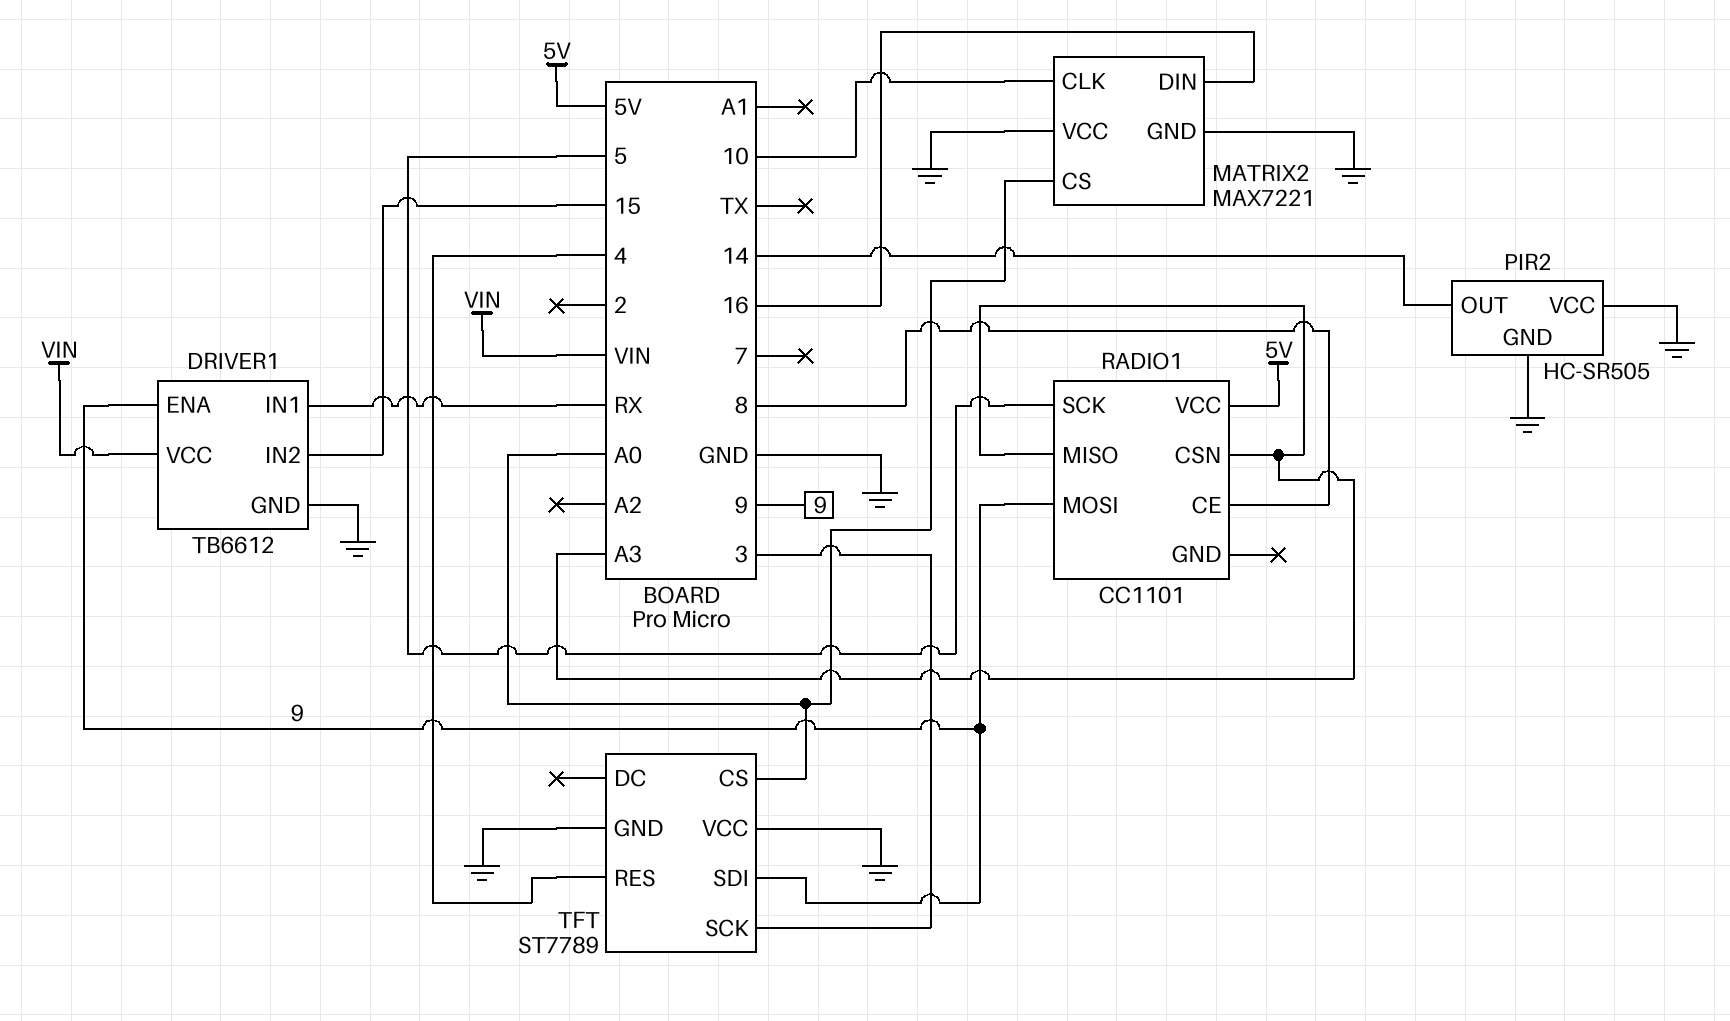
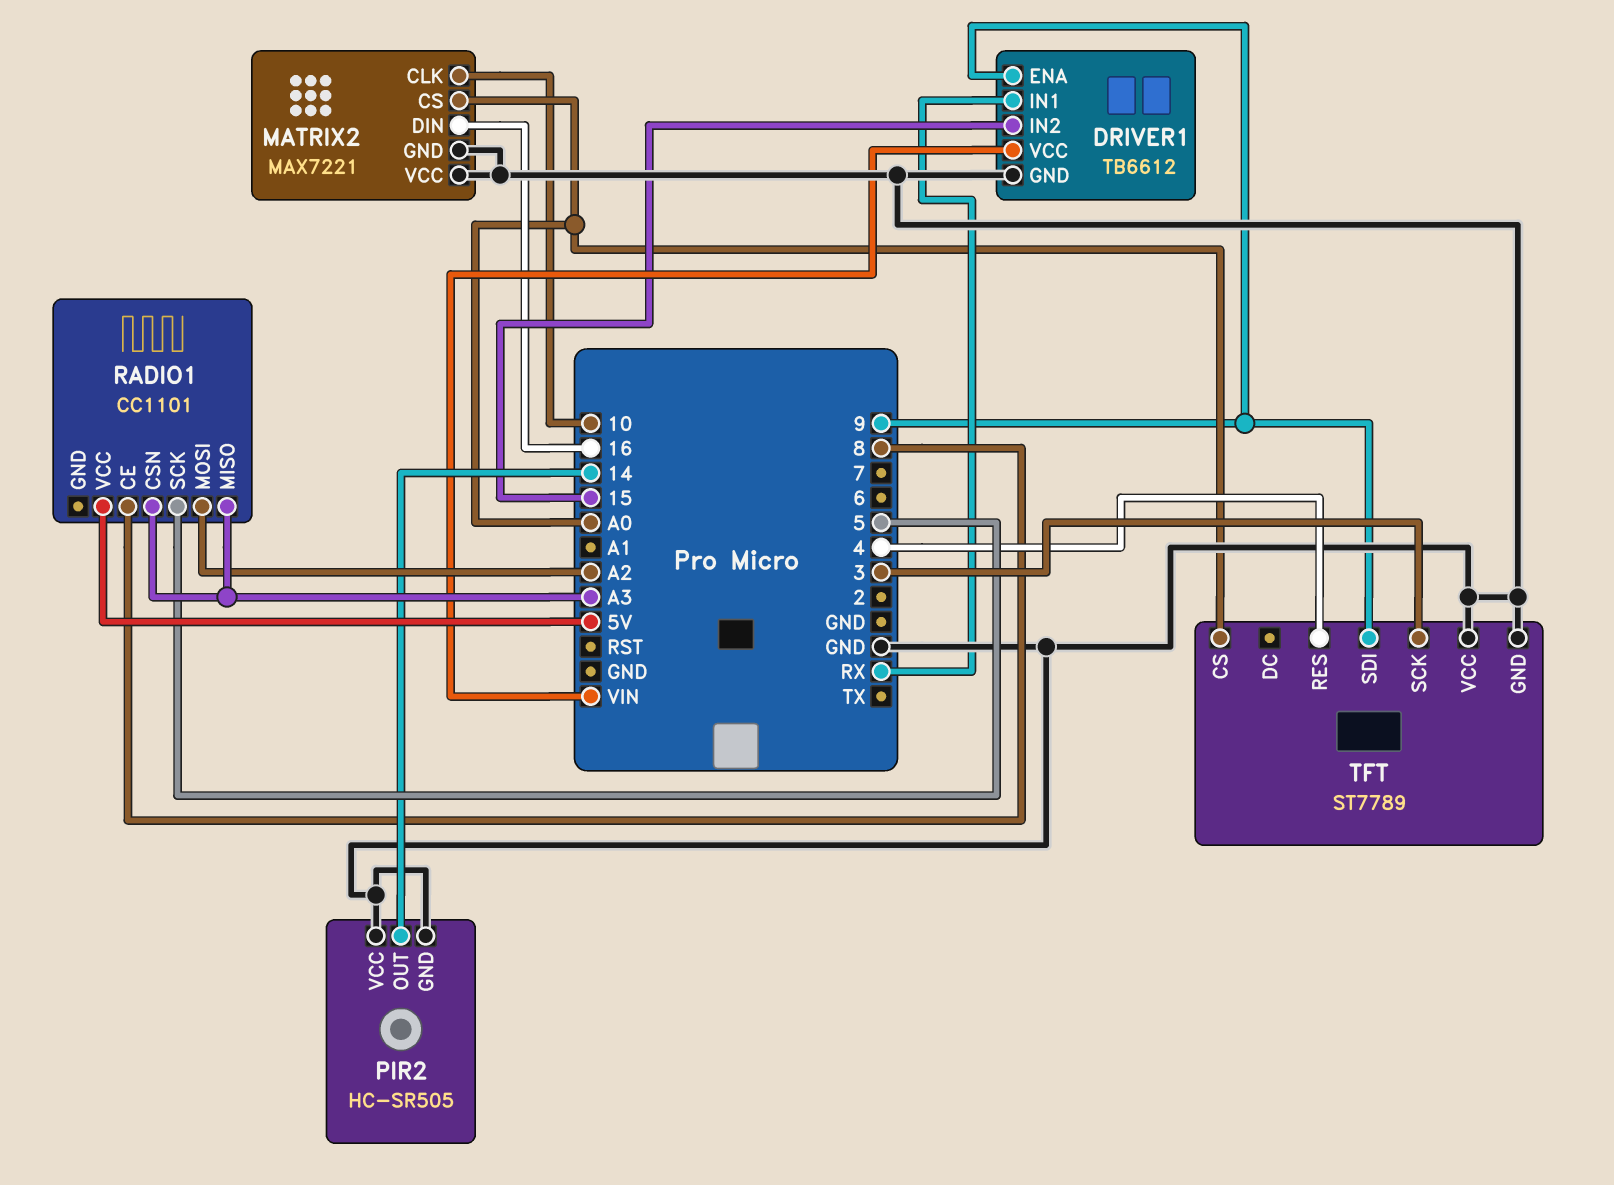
RADIO1 pin MOSI: 9 -> A2

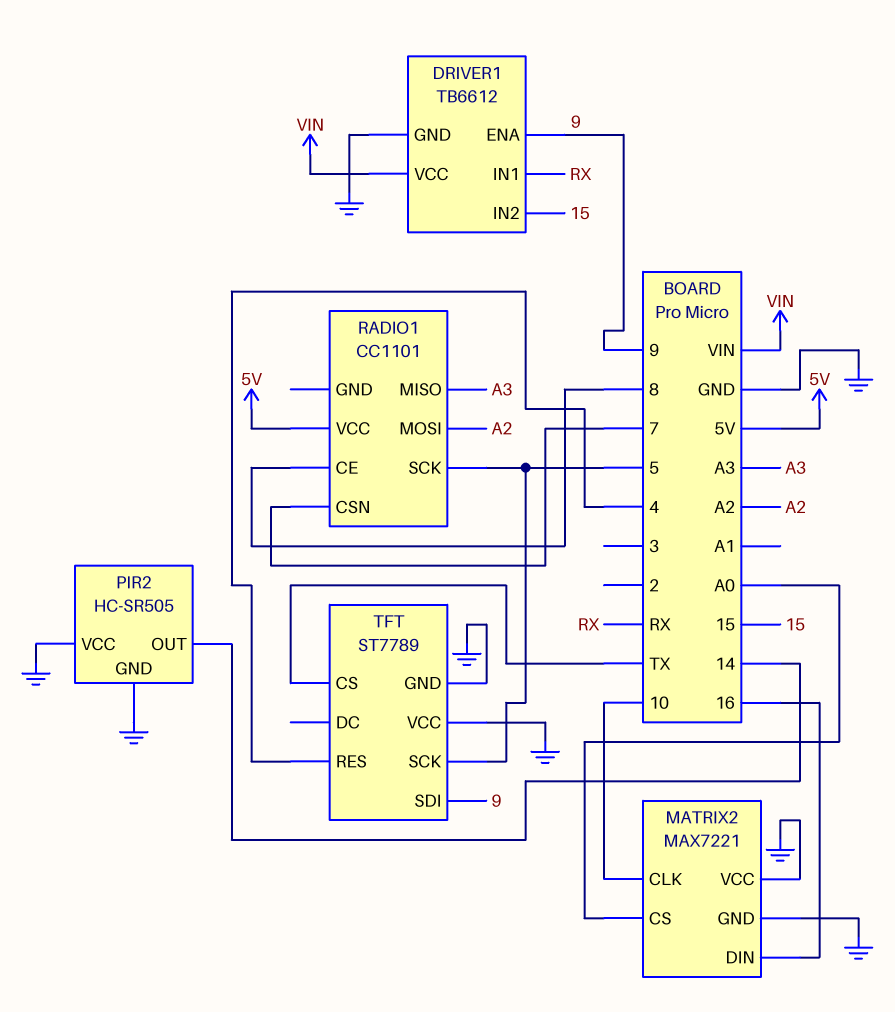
RADIO1 pin CSN: A3 -> 7
TFT pin CS: A0 -> TX
TFT pin SCK: 3 -> 5

